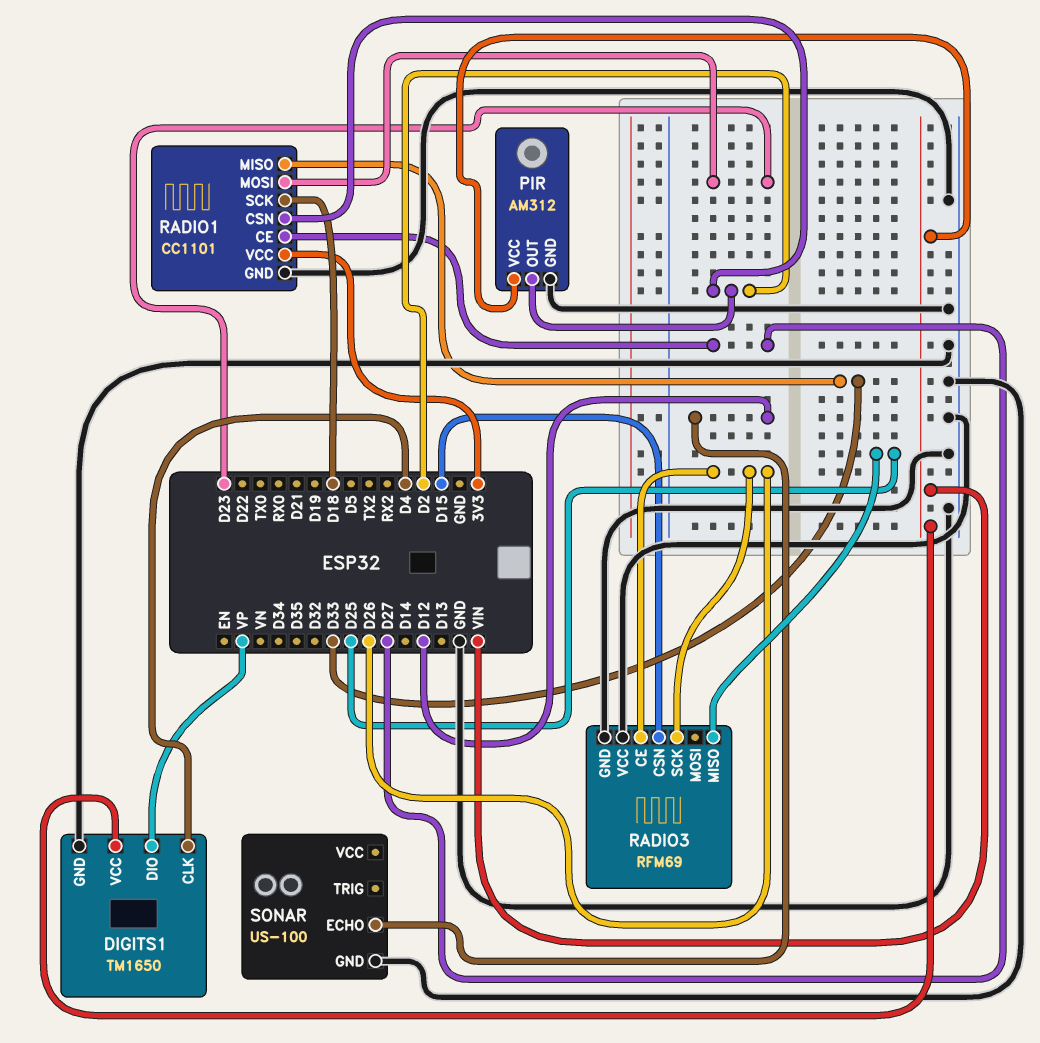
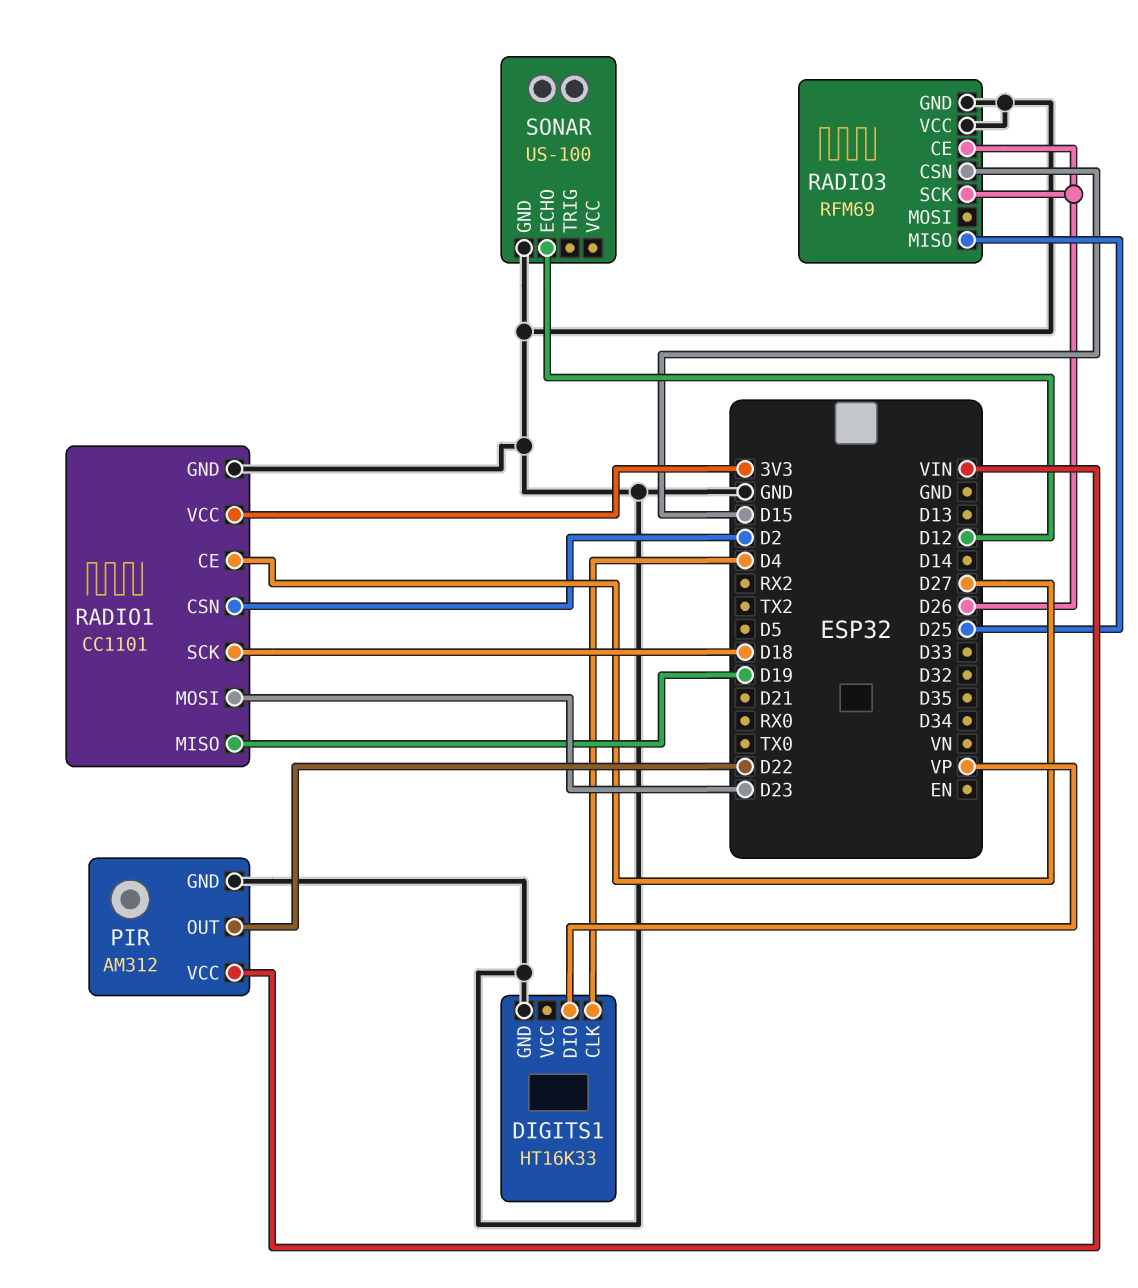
DIGITS1: TM1650 -> HT16K33
DIGITS1 pin VCC: VIN -> none
PIR pin OUT: D2 -> D22
RADIO1 pin MISO: D33 -> D19

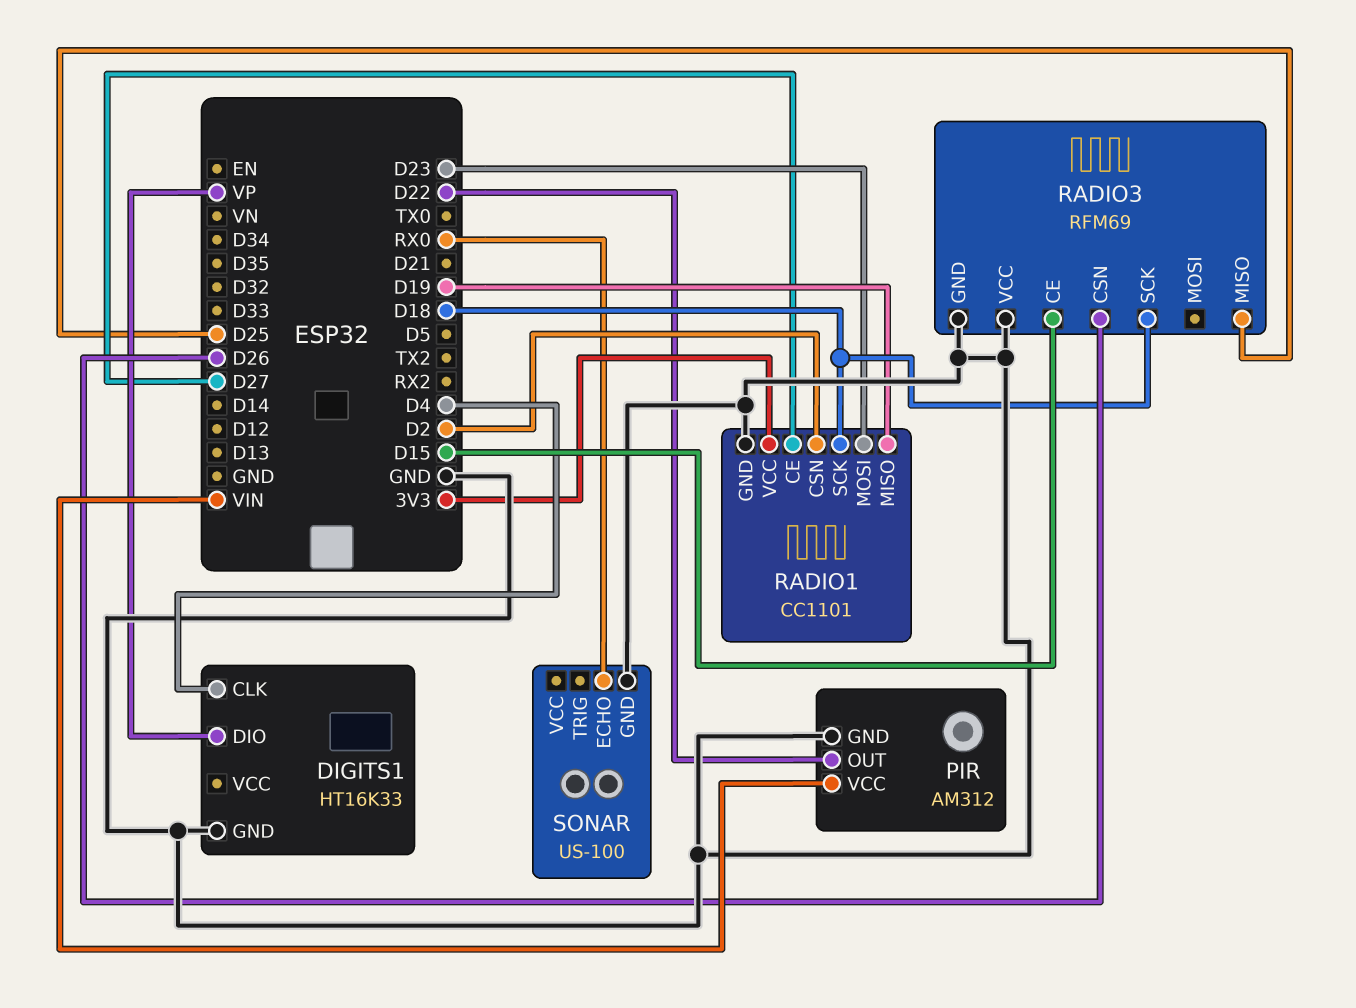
RADIO3 pin CE: D26 -> D15
RADIO3 pin CSN: D15 -> D26
RADIO3 pin SCK: D26 -> D18
SONAR pin ECHO: D12 -> RX0

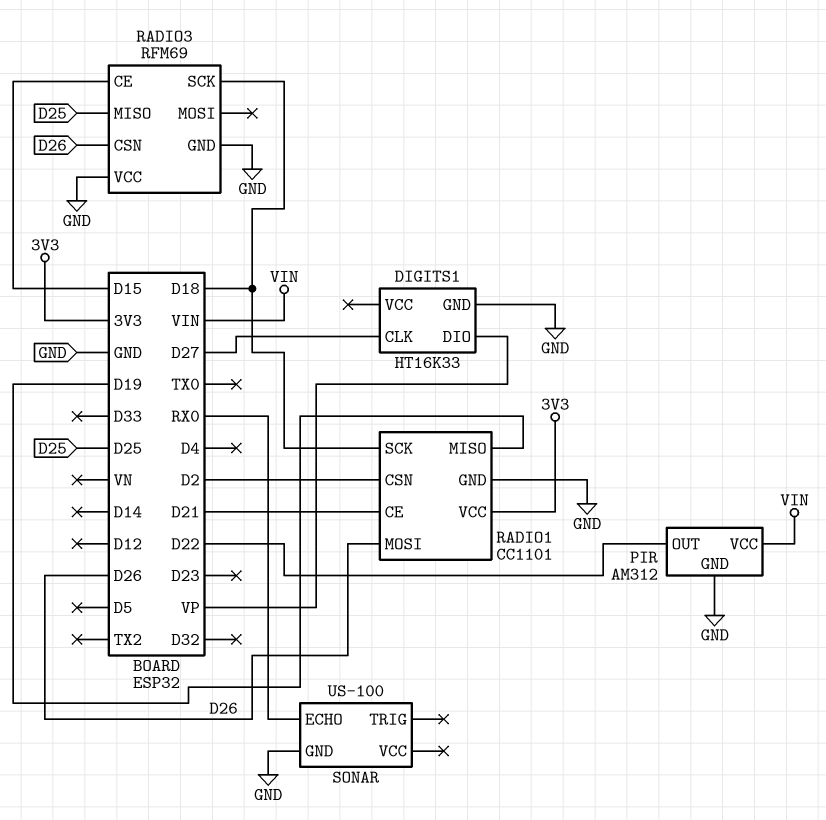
DIGITS1 pin CLK: D4 -> D27
RADIO1 pin CE: D27 -> D21
RADIO1 pin MOSI: D23 -> D26

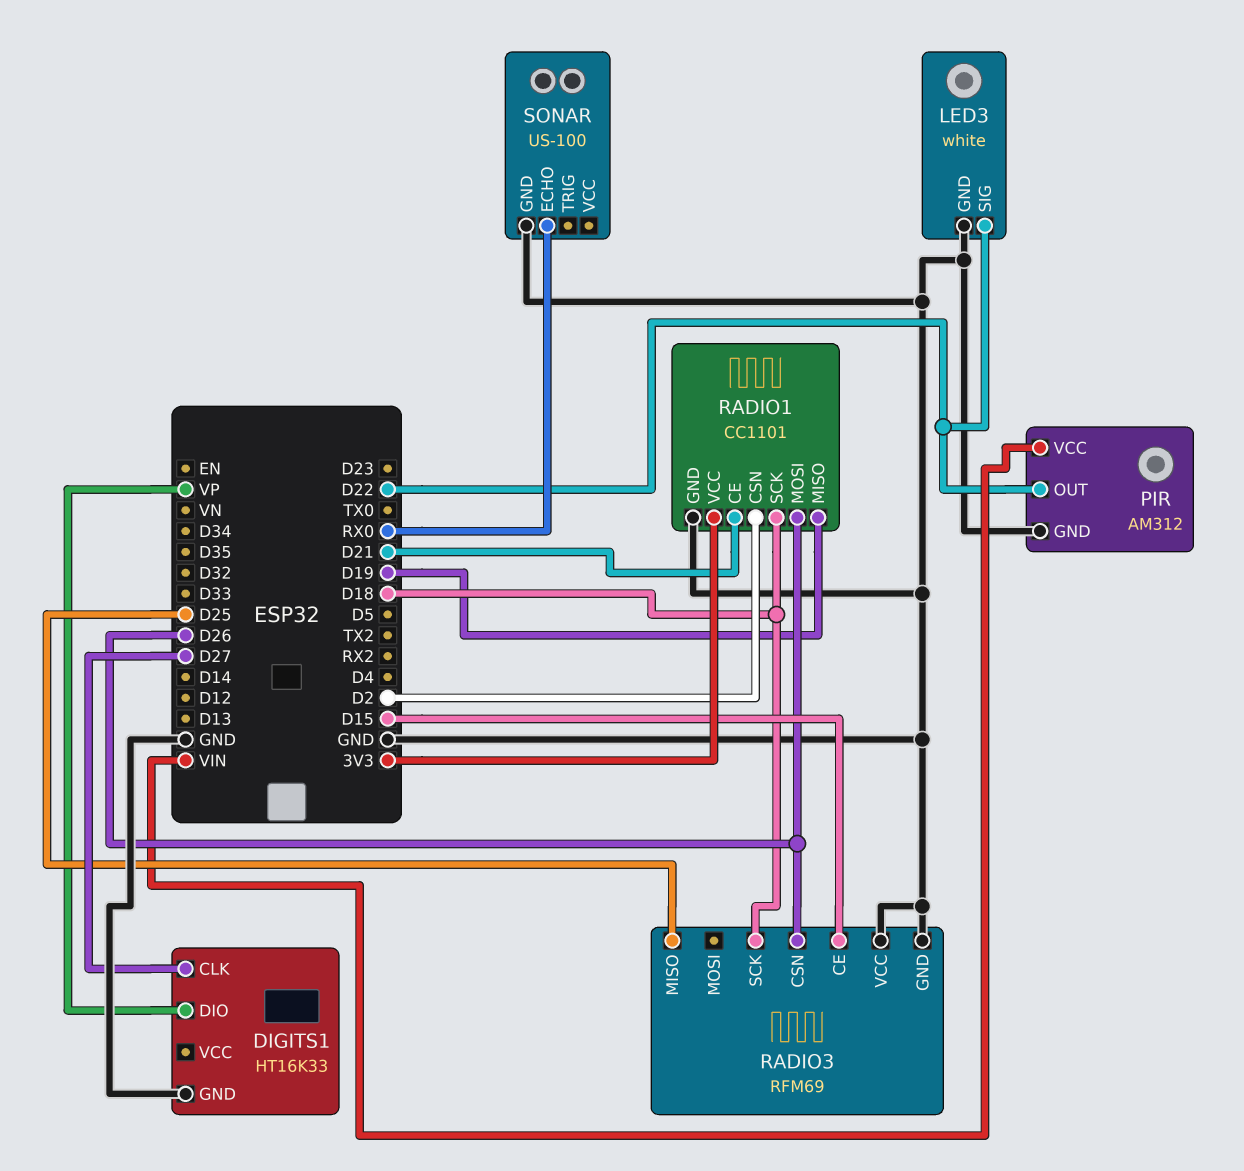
LED3: none -> white
LED3 pin GND: none -> GND
LED3 pin SIG: none -> D22

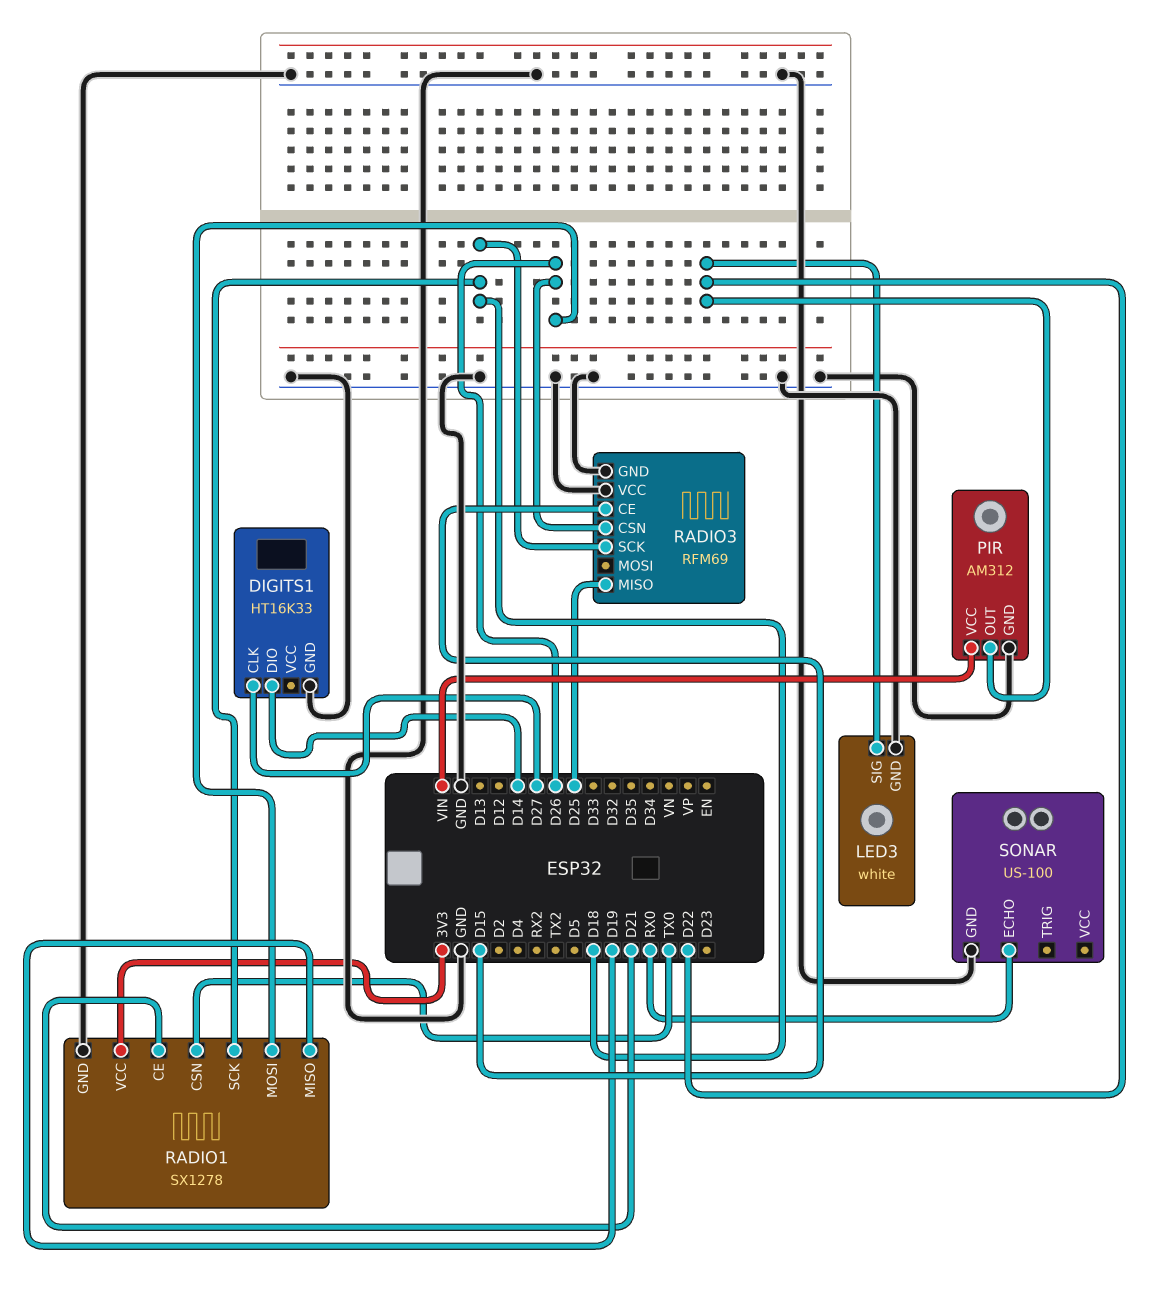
DIGITS1 pin DIO: VP -> D14
RADIO1: CC1101 -> SX1278
RADIO1 pin CSN: D2 -> TX0

